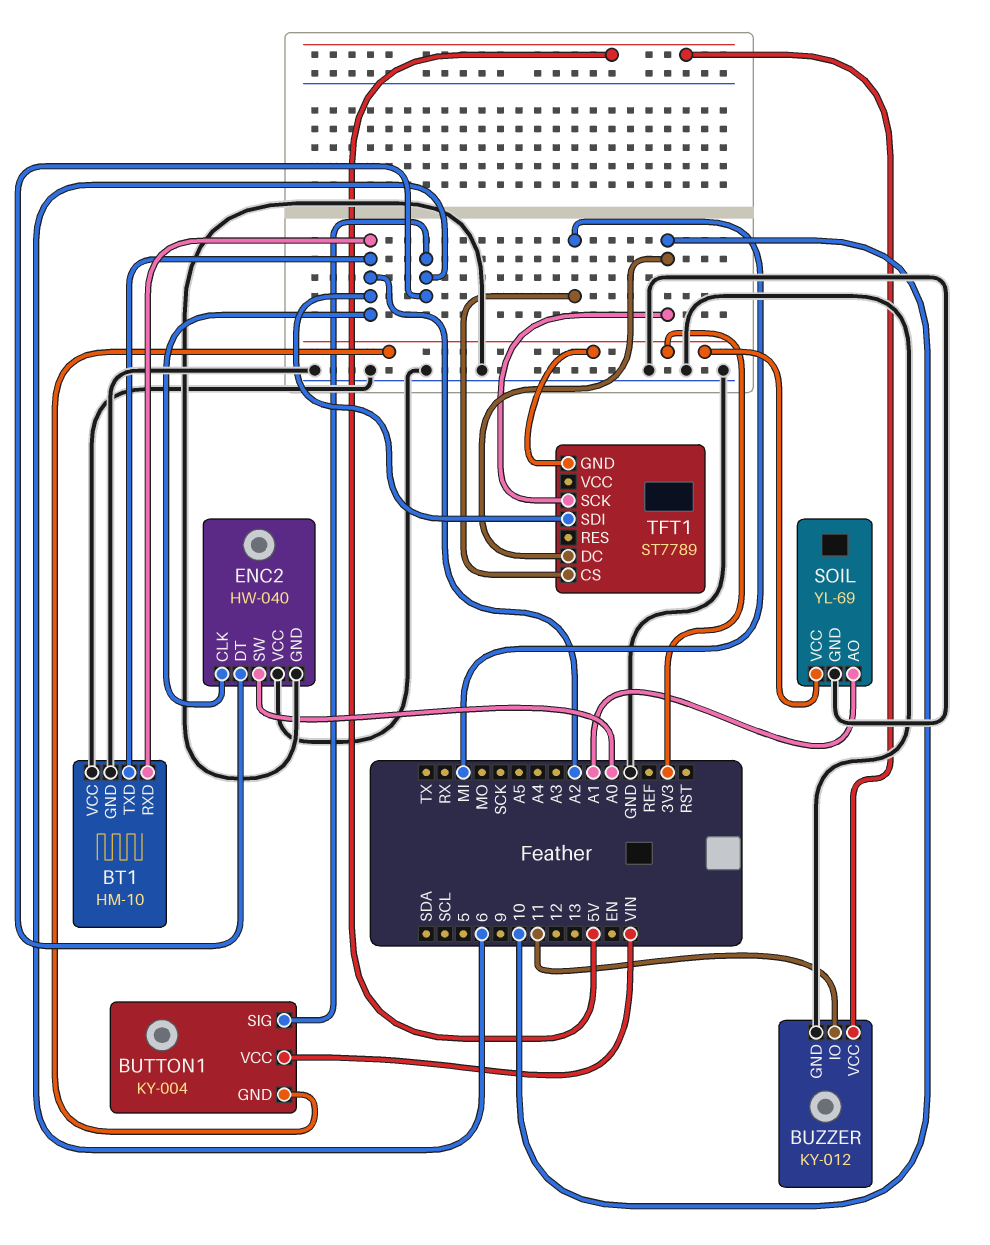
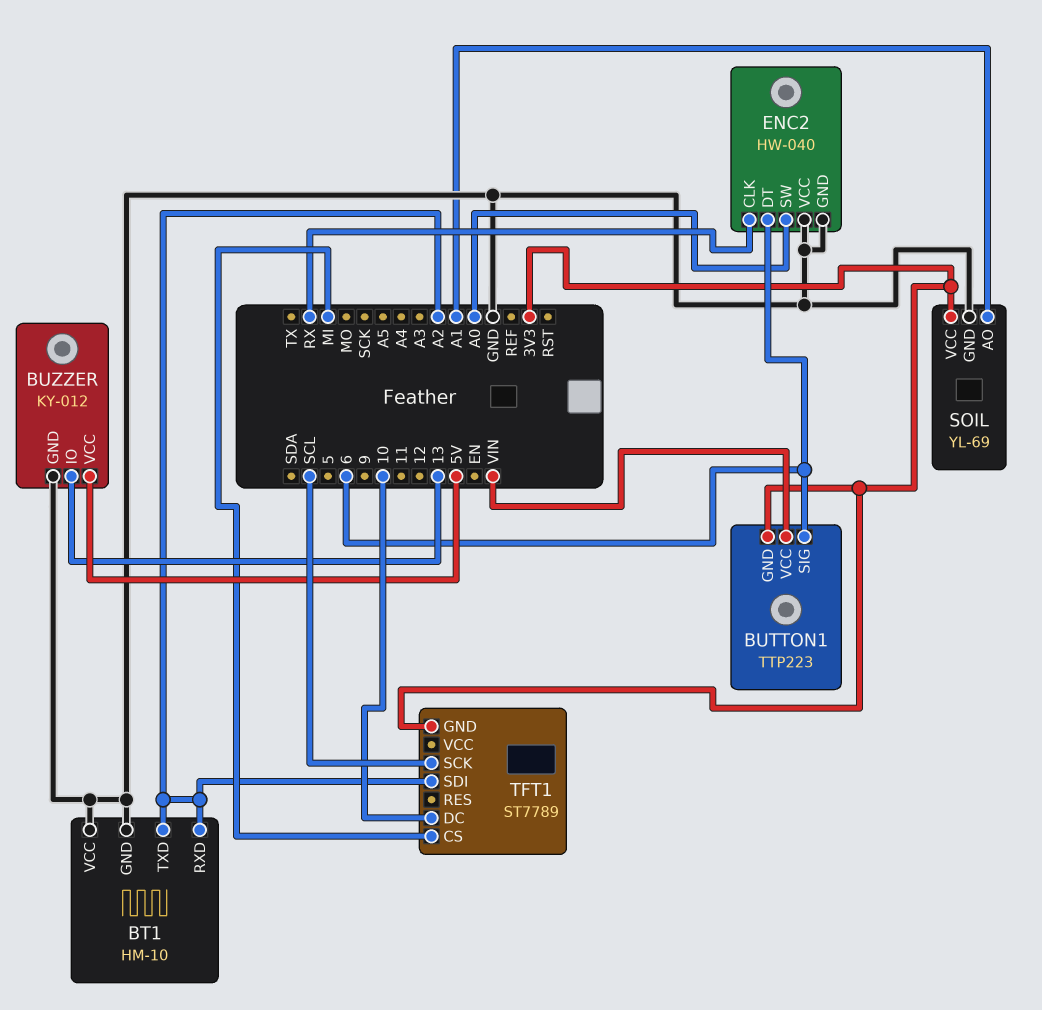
BUTTON1: KY-004 -> TTP223
BUZZER pin IO: 11 -> 13
ENC2 pin CLK: A2 -> RX
TFT1 pin SCK: 10 -> SCL

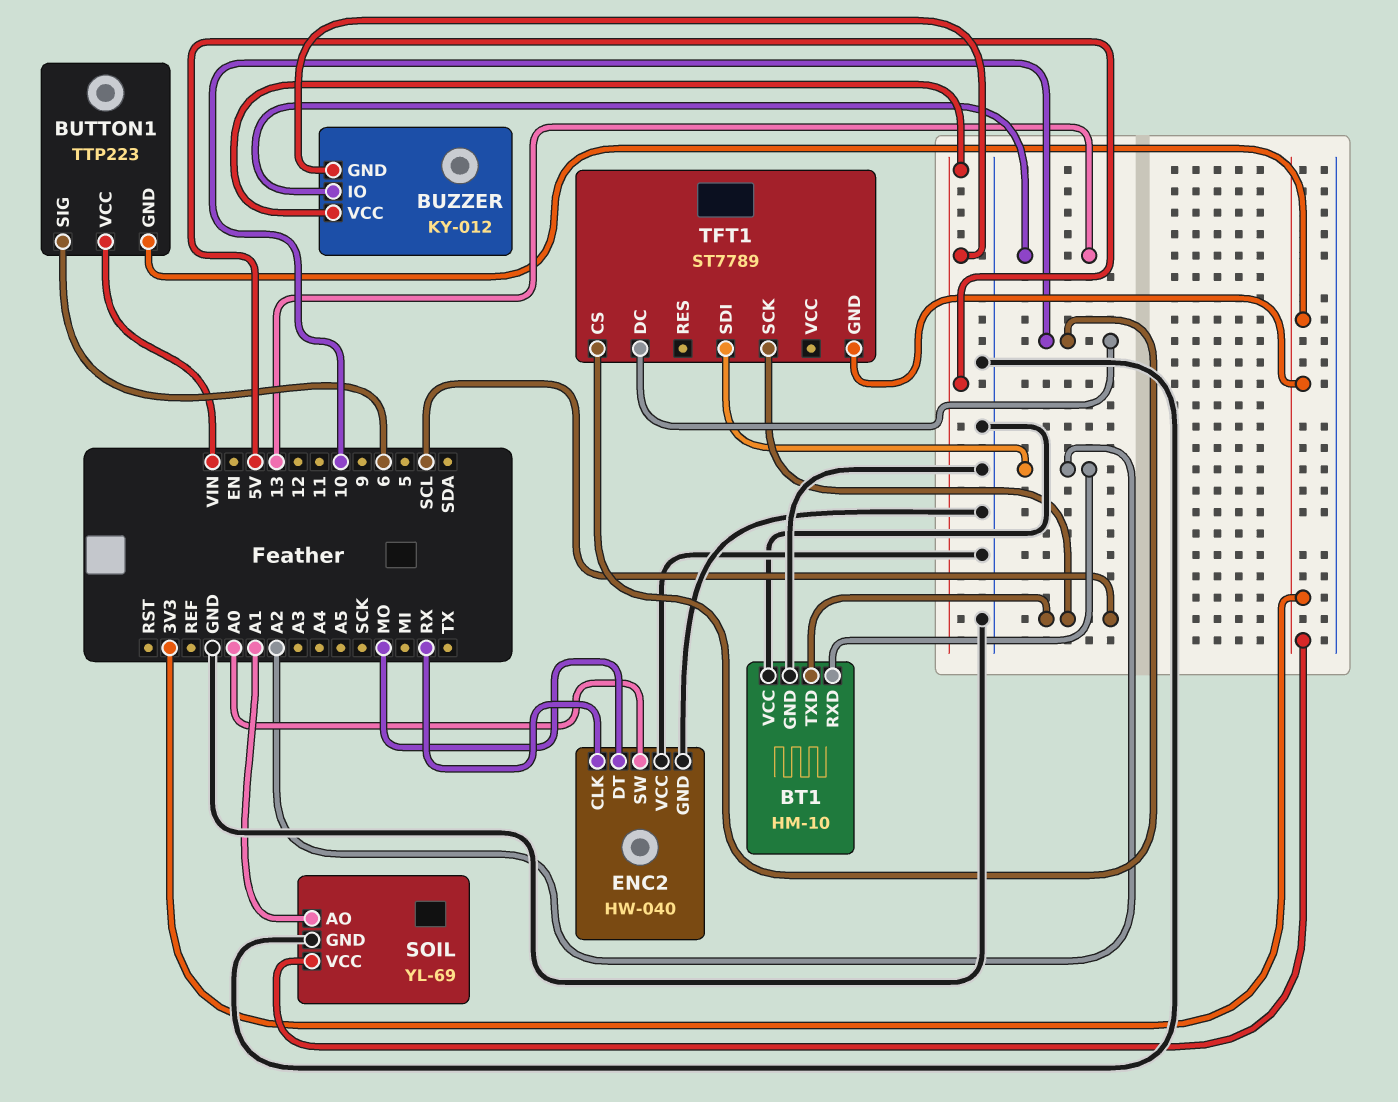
BT1 pin TXD: A2 -> SCL
BUZZER pin GND: GND -> 5V
ENC2 pin DT: 6 -> MO
TFT1 pin CS: MI -> 10

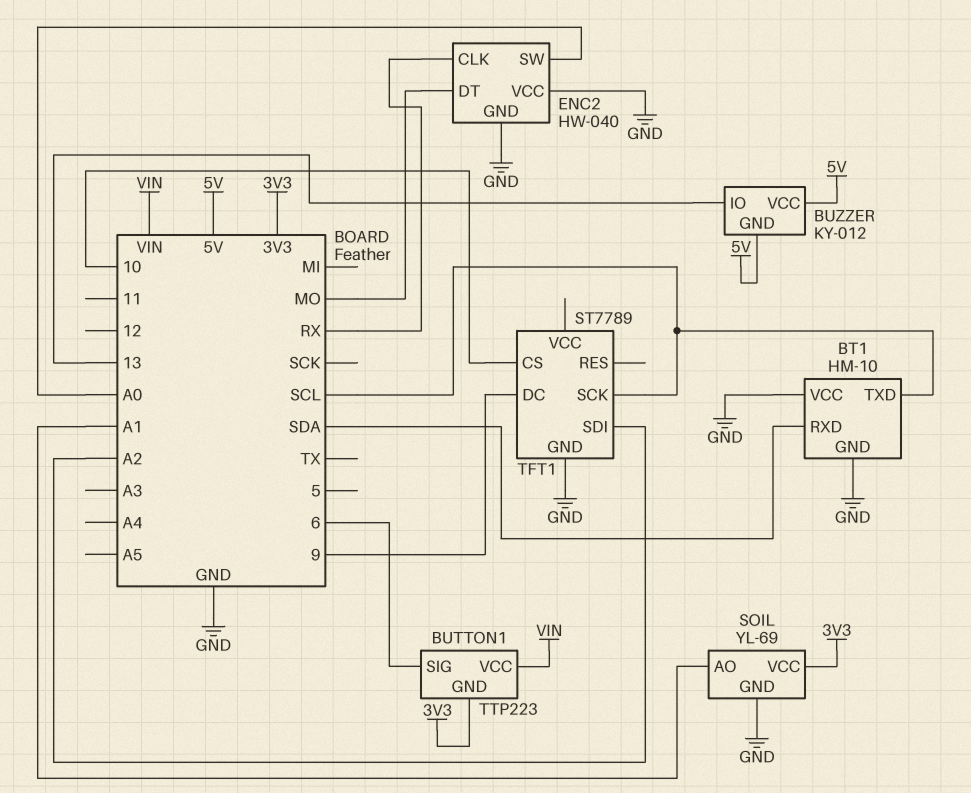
BT1 pin RXD: A2 -> SDA
TFT1 pin DC: 10 -> 9
TFT1 pin GND: 3V3 -> GND

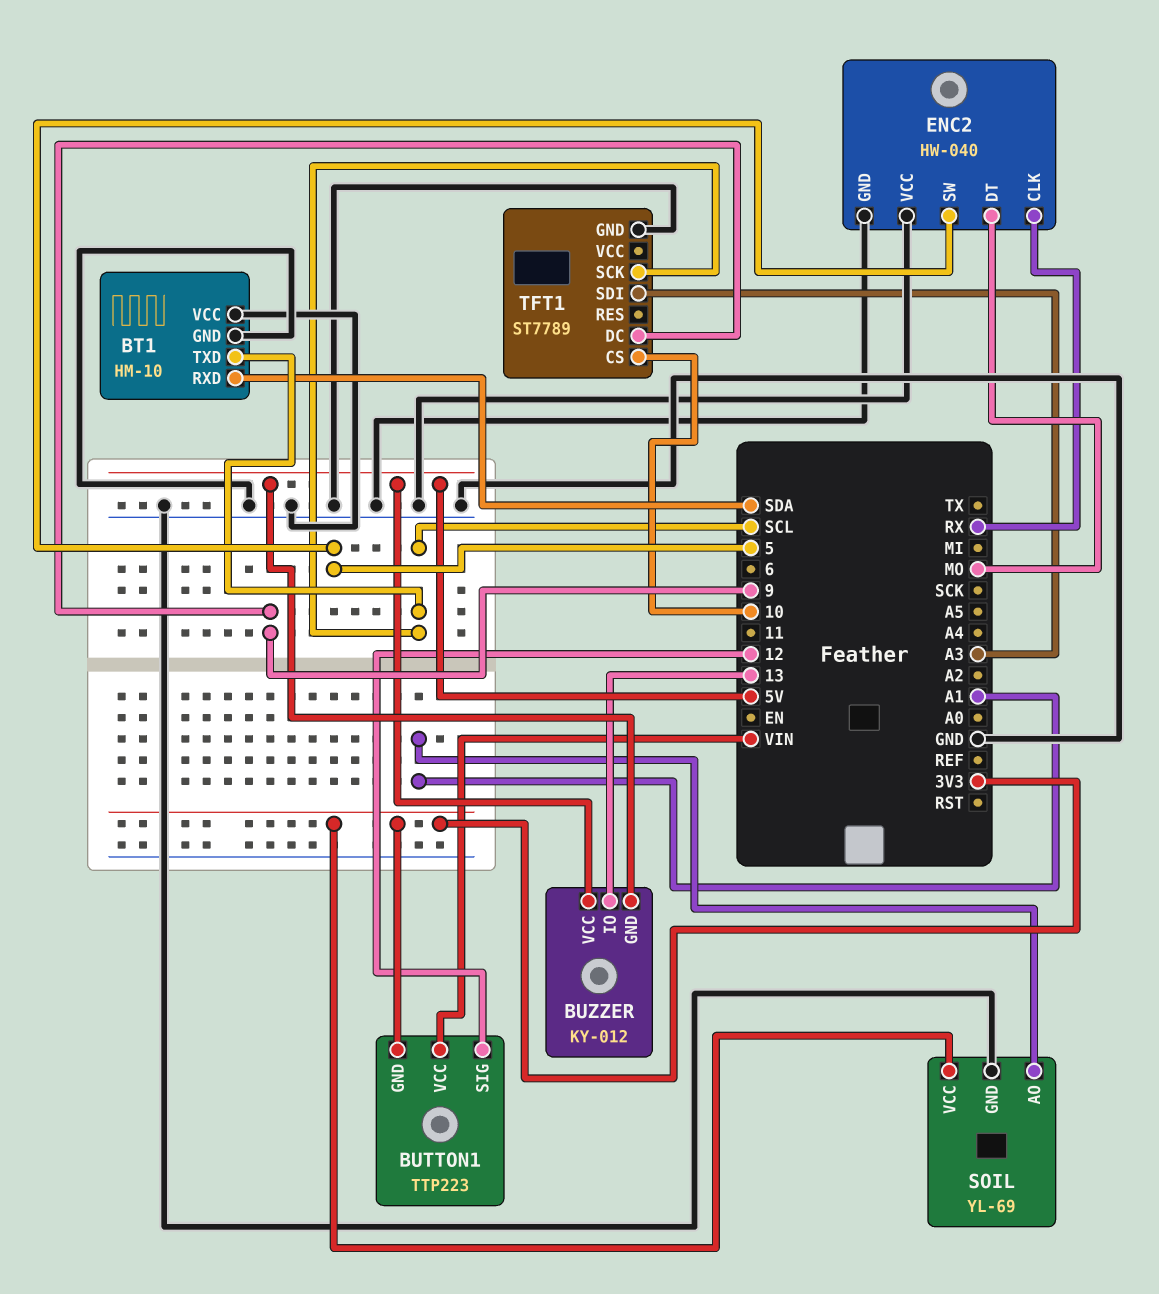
BUTTON1 pin SIG: 6 -> 12
ENC2 pin SW: A0 -> 5
TFT1 pin SDI: A2 -> A3

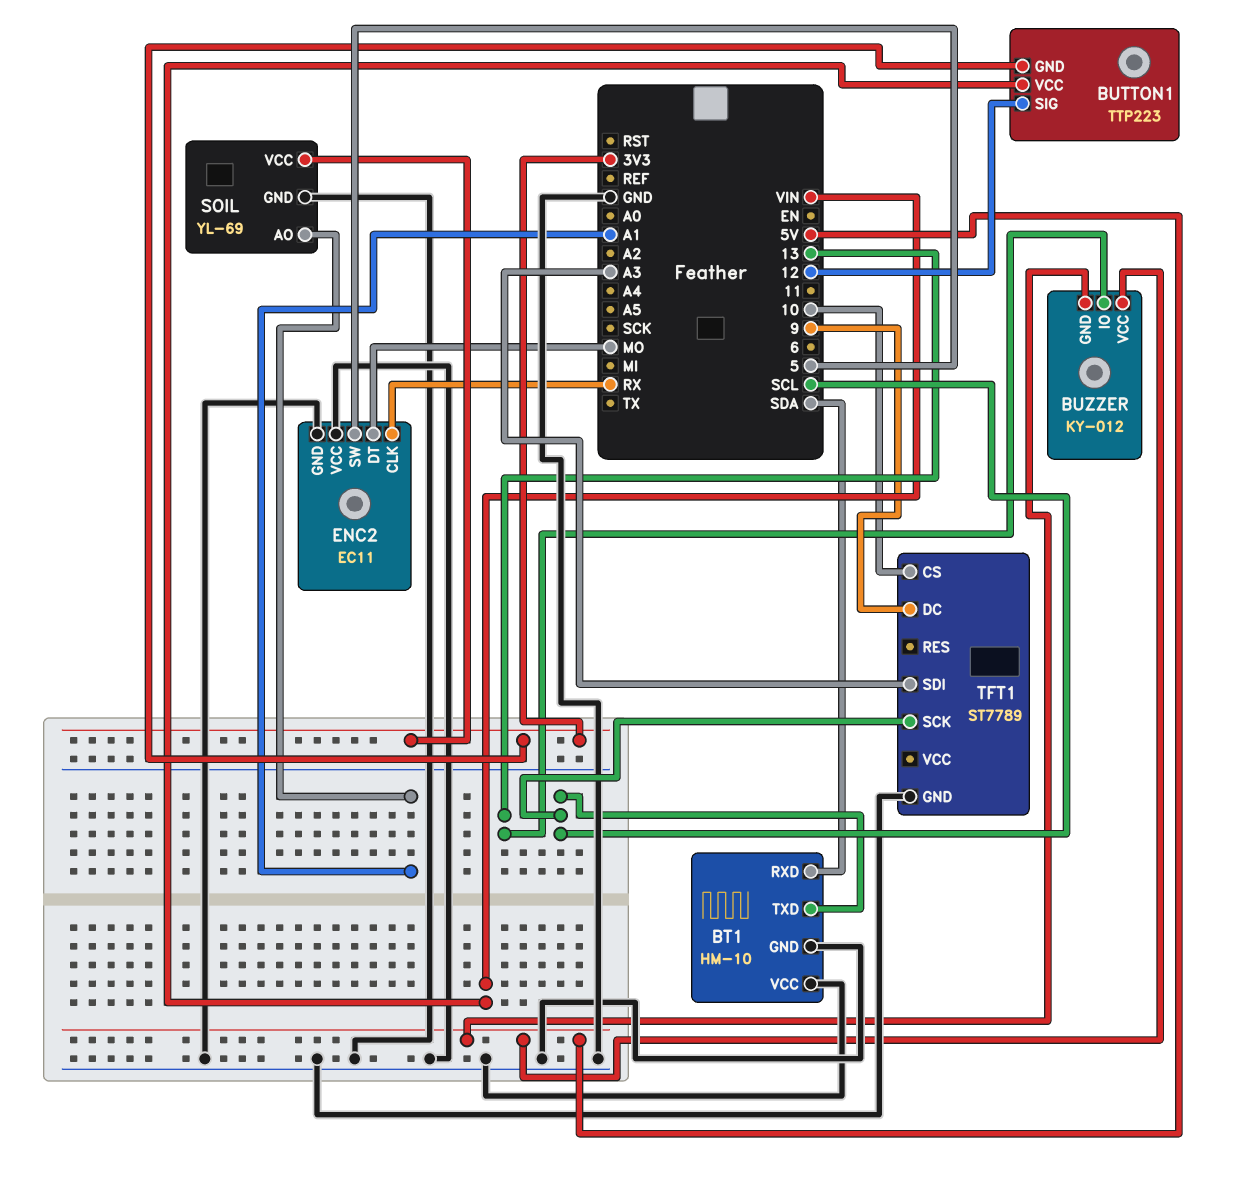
ENC2: HW-040 -> EC11

